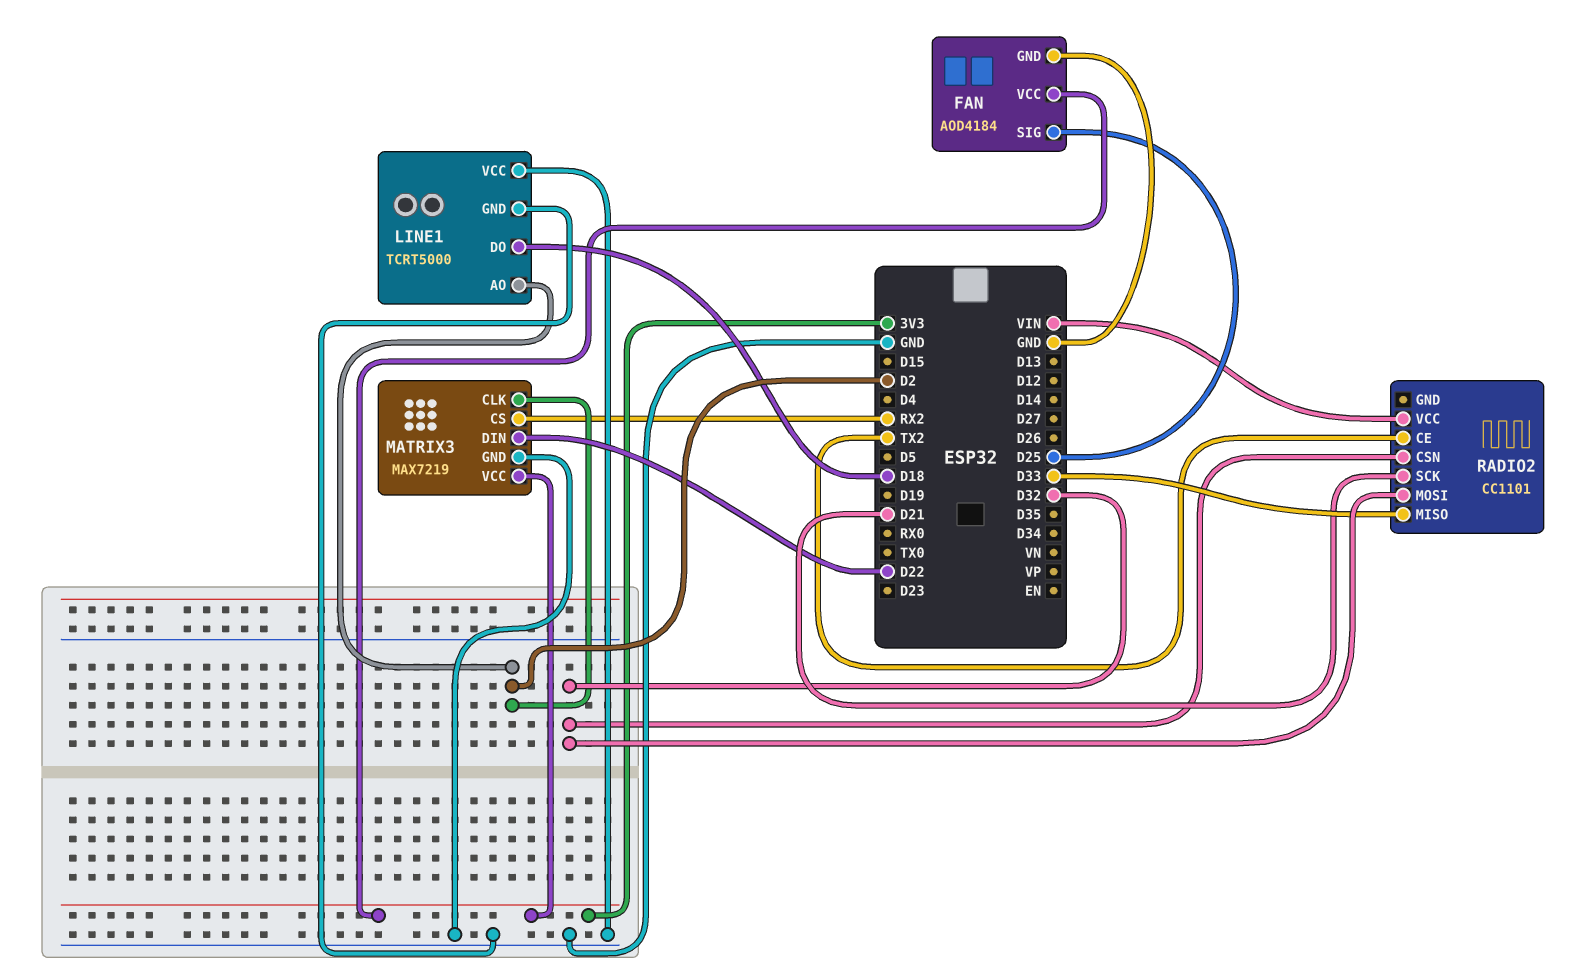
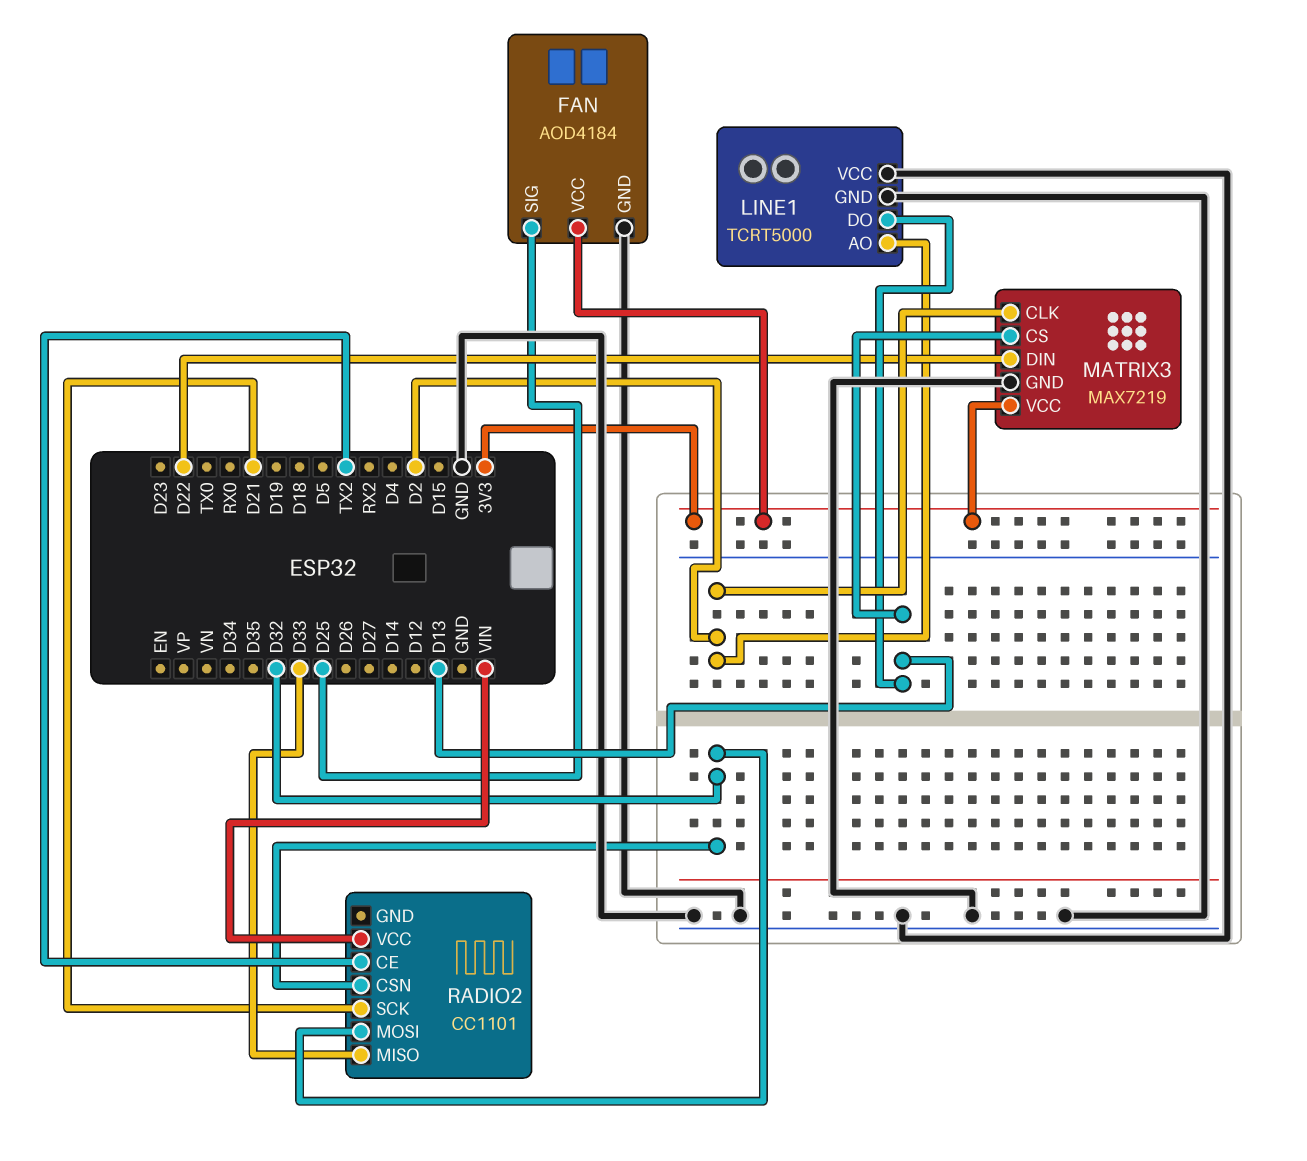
LINE1 pin DO: D18 -> D13
MATRIX3 pin CS: RX2 -> D13

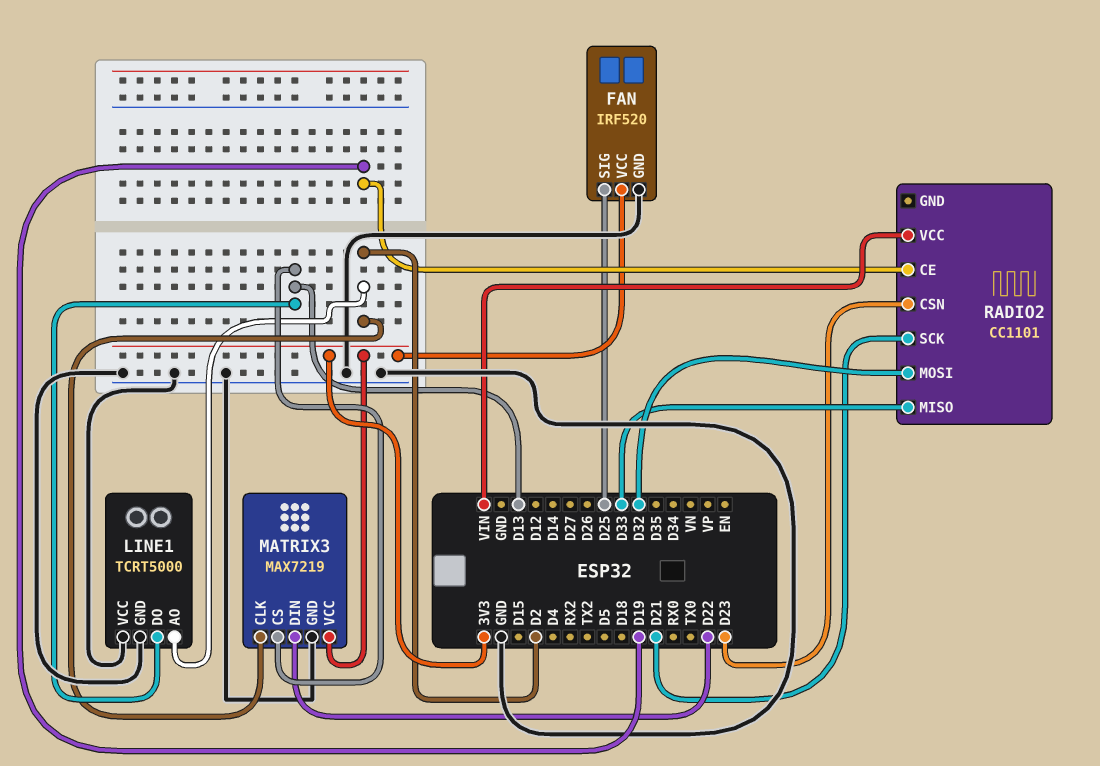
FAN: AOD4184 -> IRF520
RADIO2 pin CE: TX2 -> D19
RADIO2 pin CSN: D32 -> D23

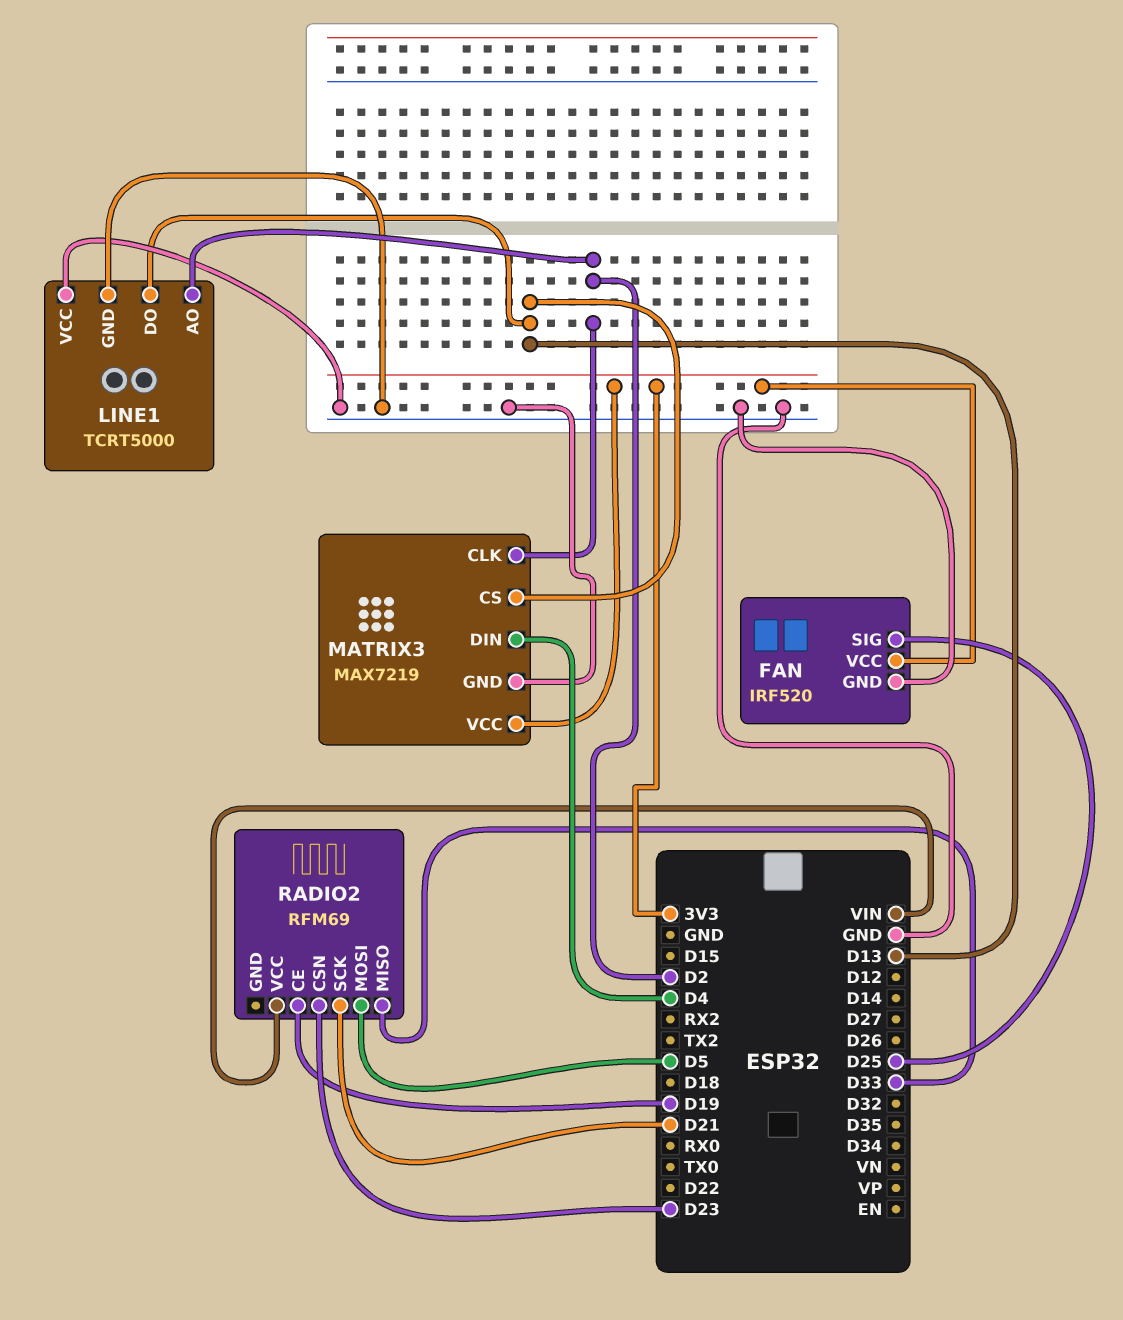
MATRIX3 pin DIN: D22 -> D4
RADIO2: CC1101 -> RFM69
RADIO2 pin MOSI: D32 -> D5

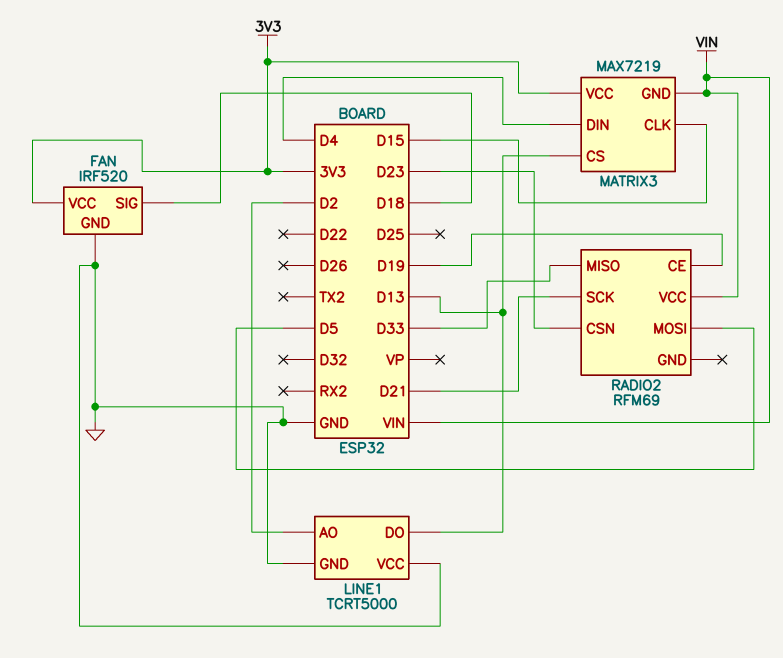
FAN pin SIG: D25 -> D18
MATRIX3 pin CLK: D2 -> D15
MATRIX3 pin GND: GND -> VIN

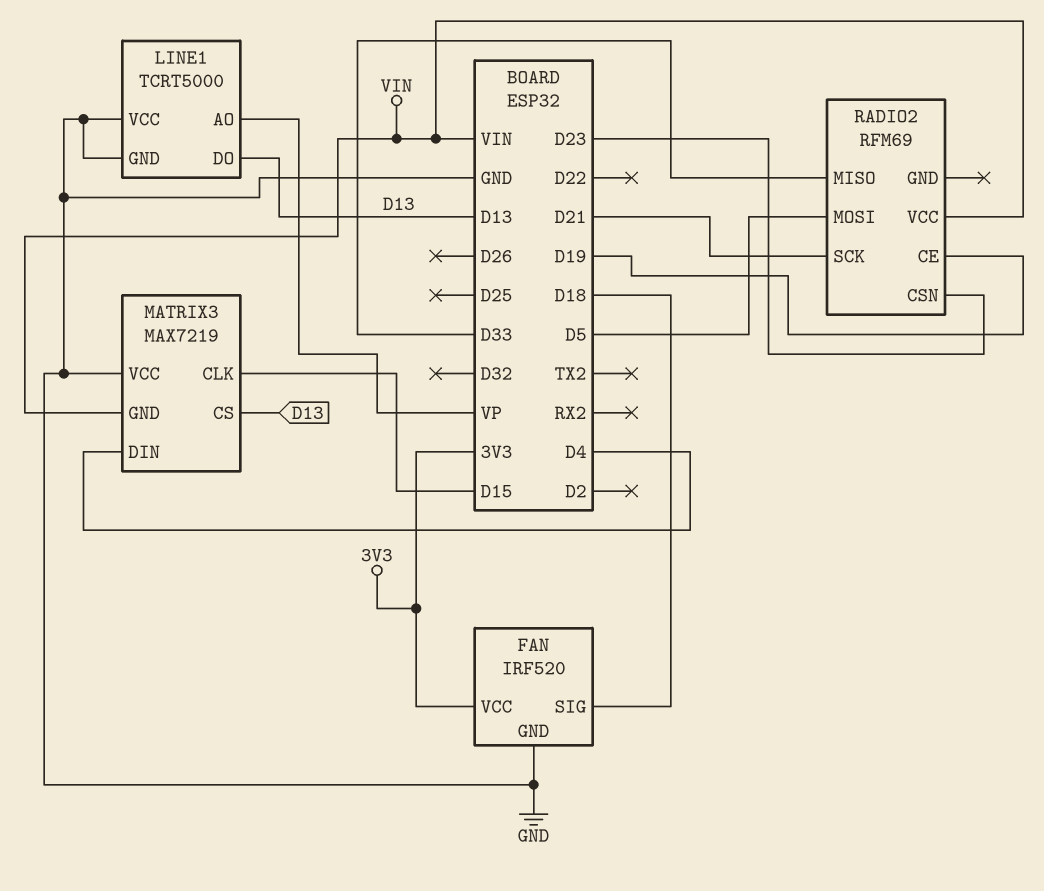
LINE1 pin AO: D2 -> VP
MATRIX3 pin VCC: 3V3 -> GND

